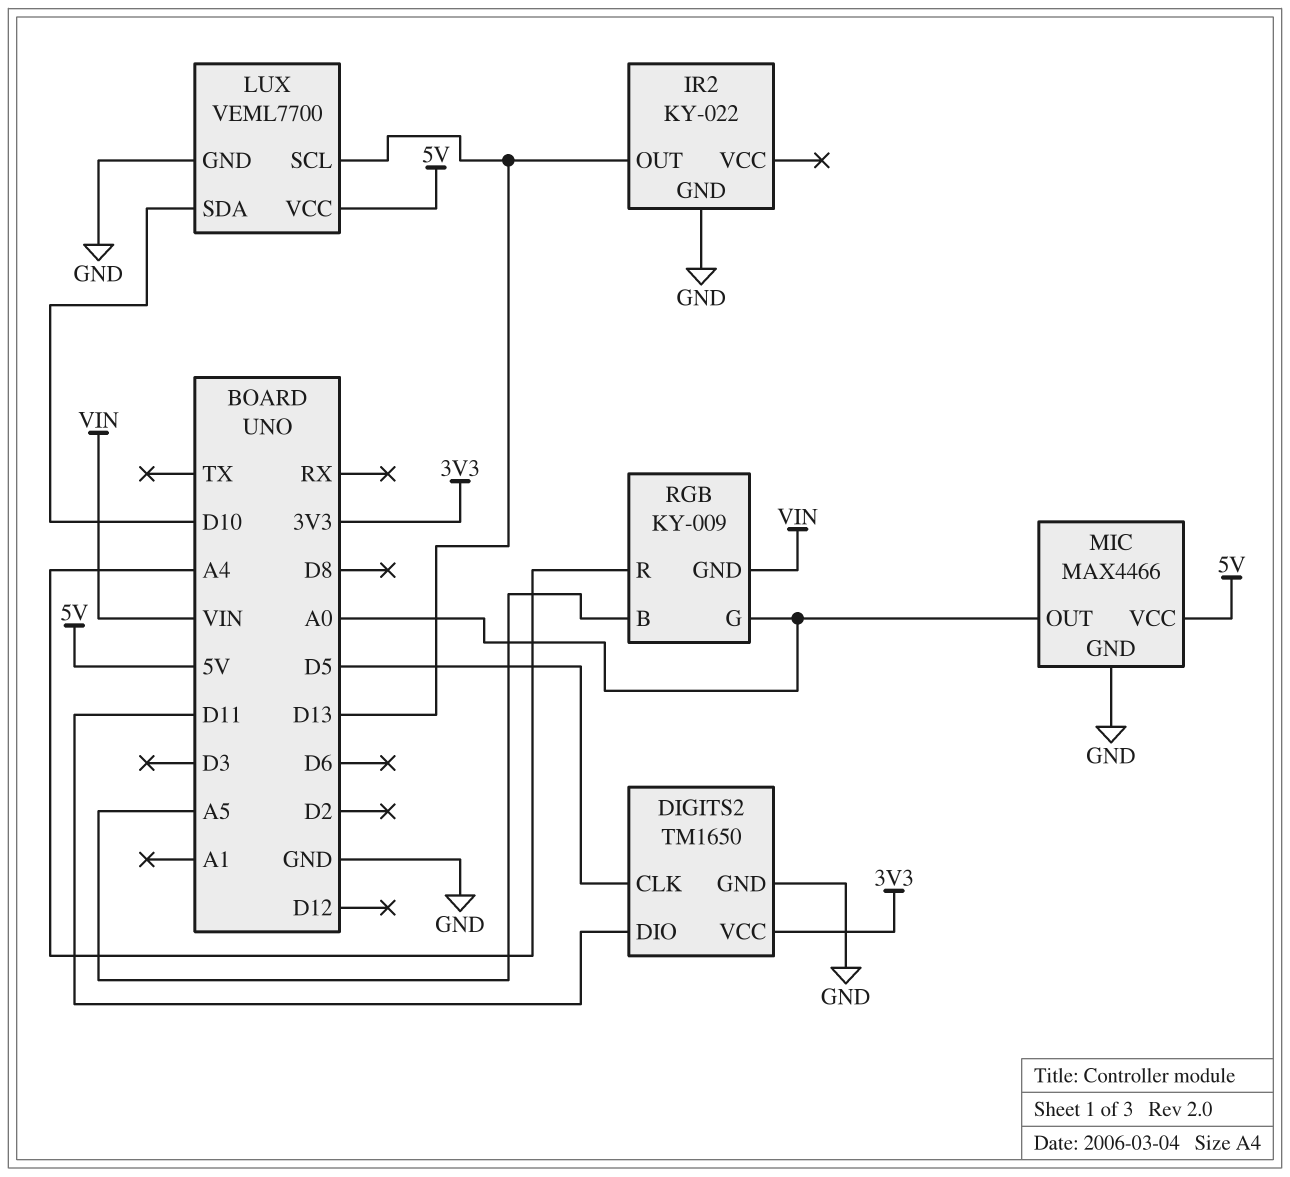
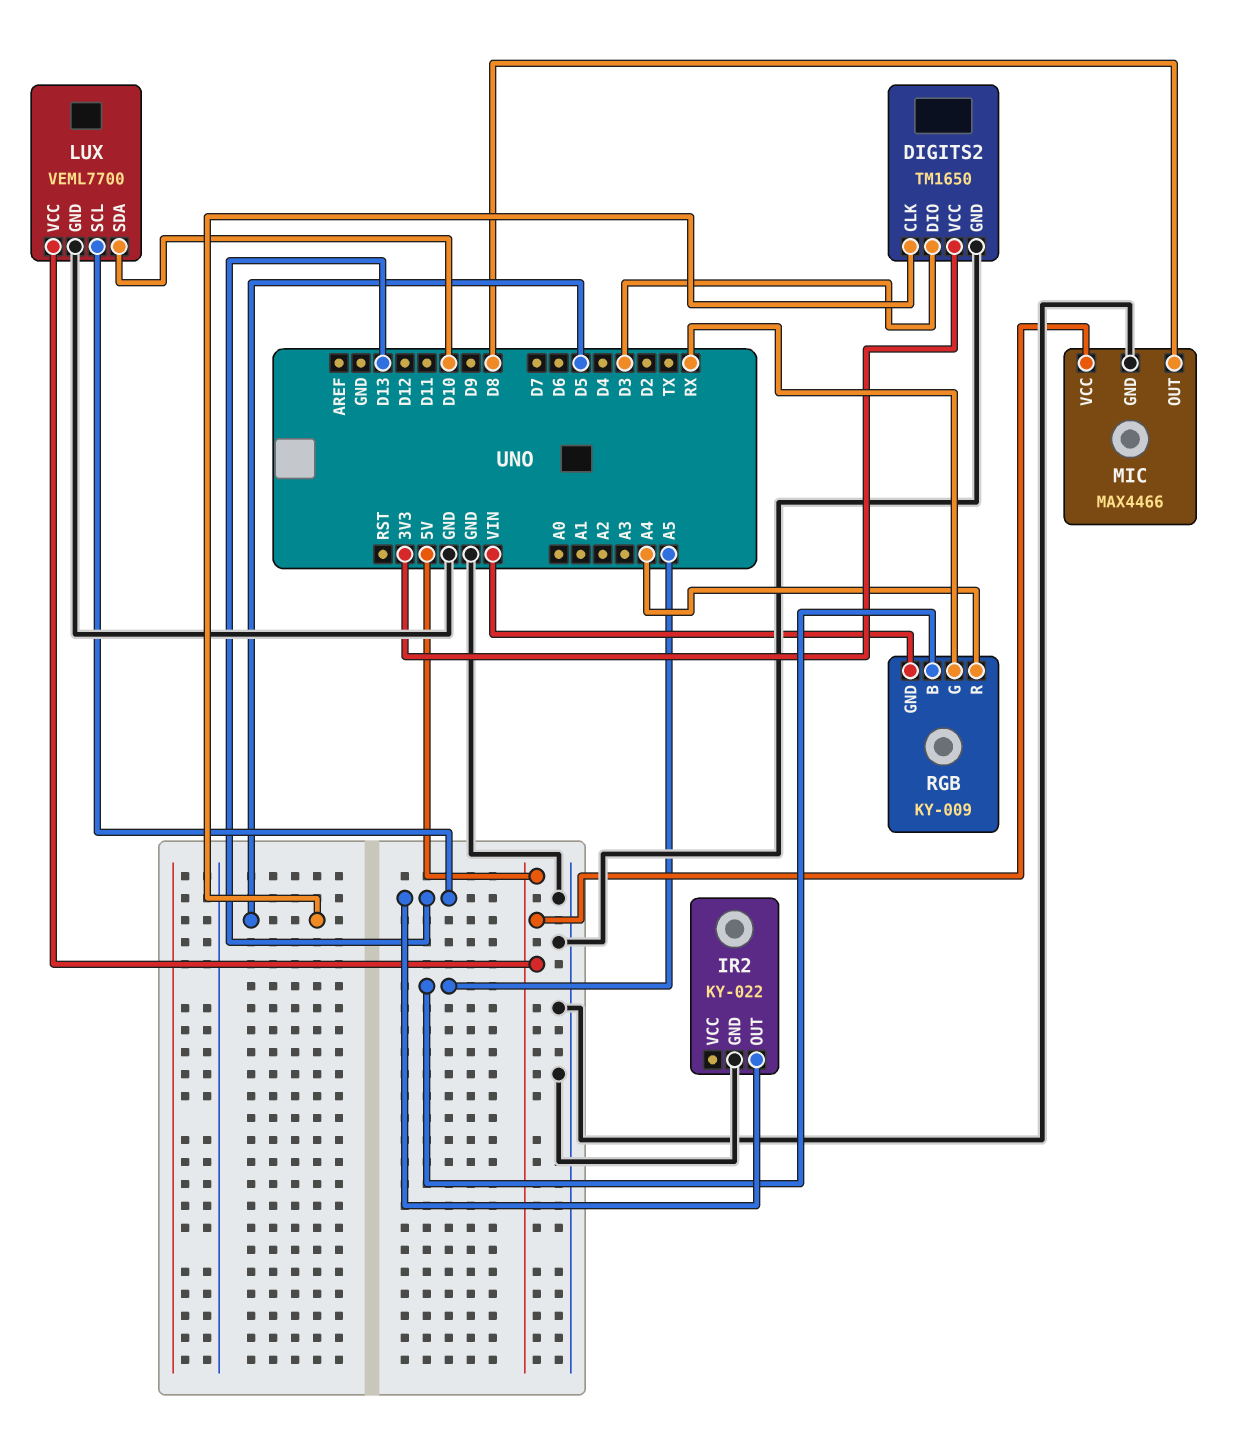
DIGITS2 pin DIO: D11 -> D3
MIC pin OUT: A0 -> D8
RGB pin G: A0 -> RX

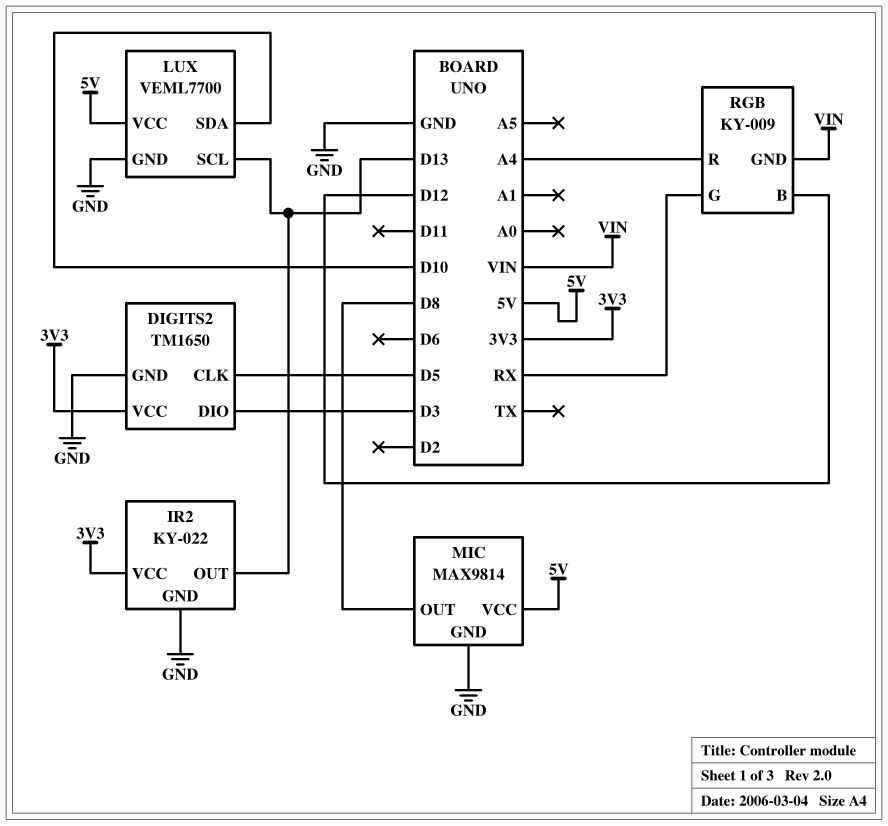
IR2 pin VCC: none -> 3V3
MIC: MAX4466 -> MAX9814
RGB pin B: A5 -> D12

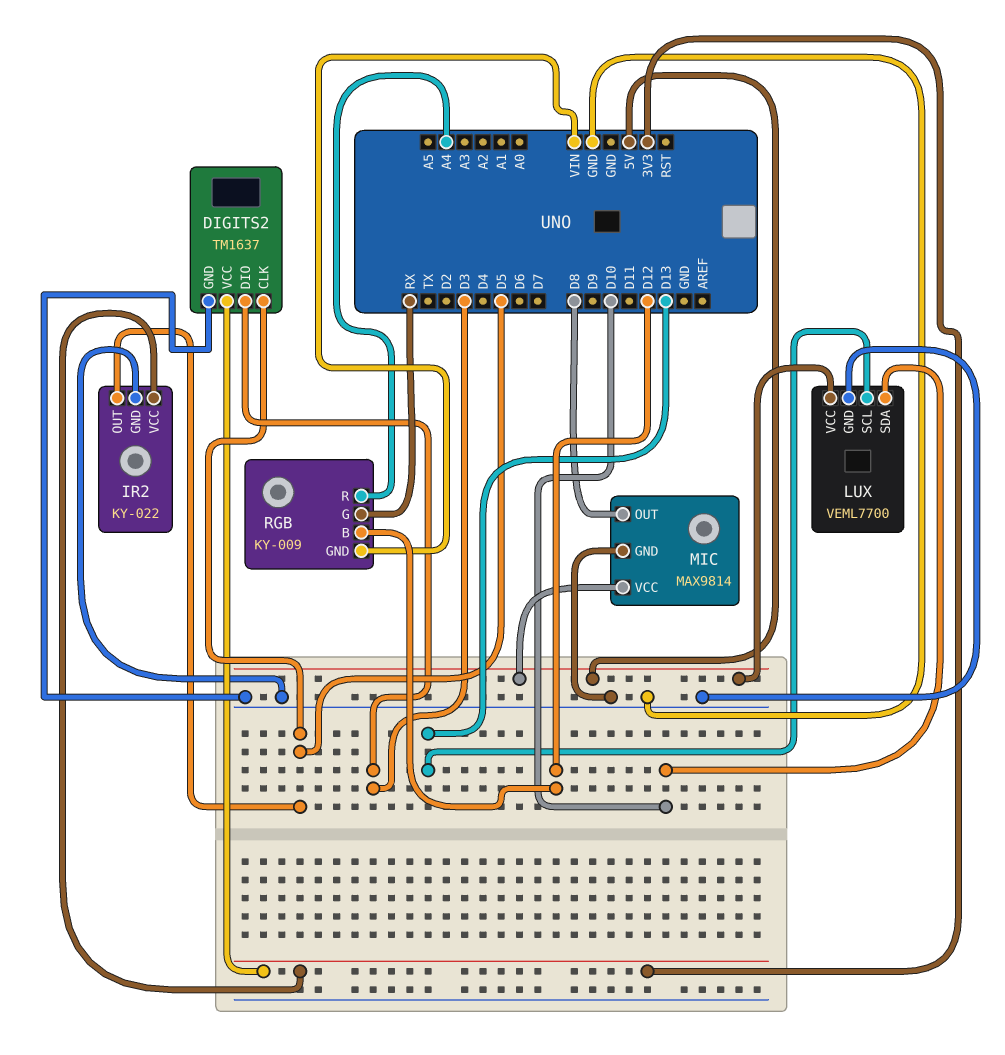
DIGITS2: TM1650 -> TM1637
IR2 pin OUT: D13 -> D5

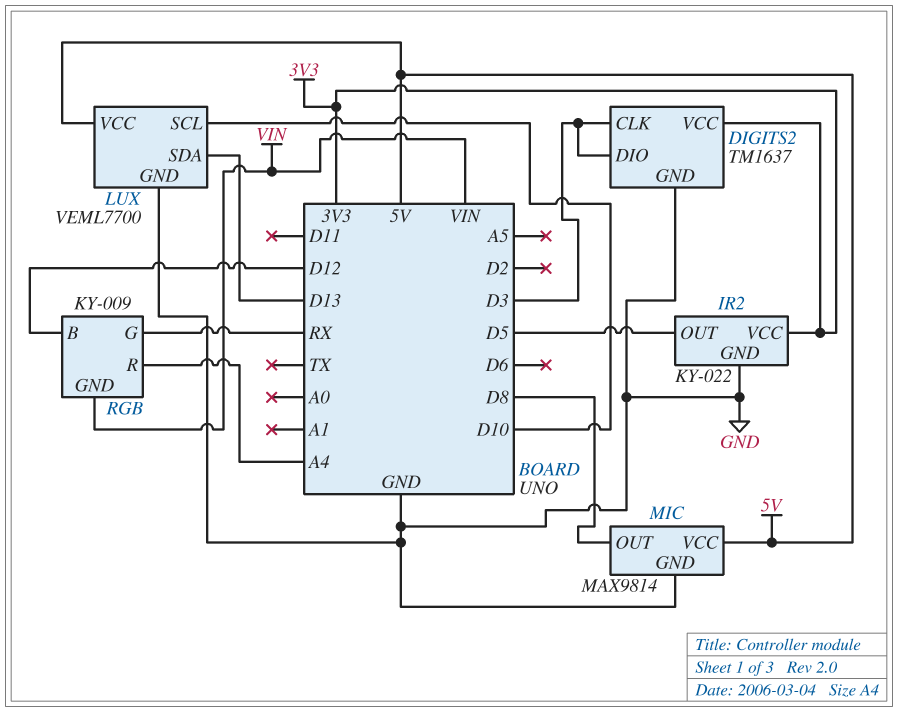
DIGITS2 pin CLK: D5 -> D3
LUX pin SCL: D13 -> D10
LUX pin SDA: D10 -> D13

